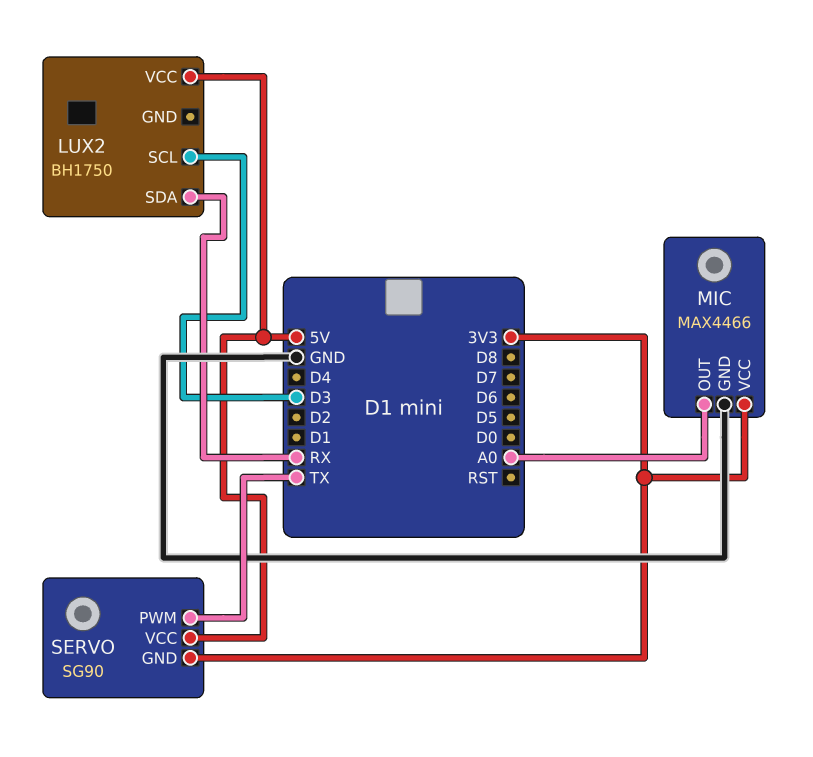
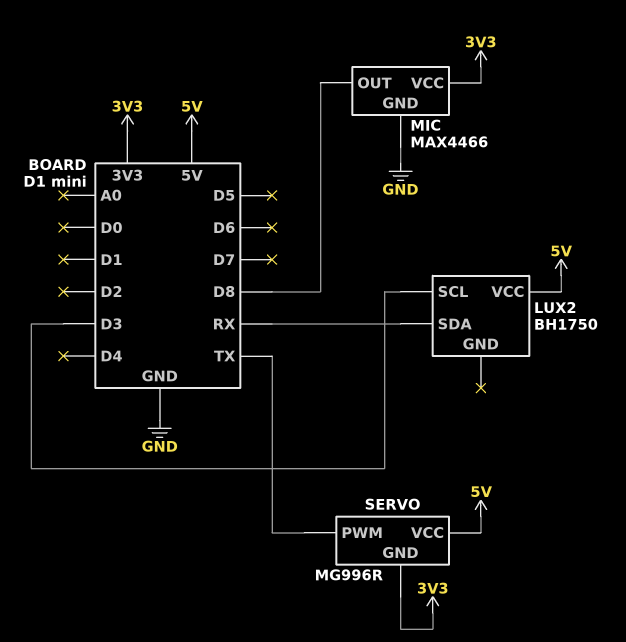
MIC pin OUT: A0 -> D8
SERVO: SG90 -> MG996R

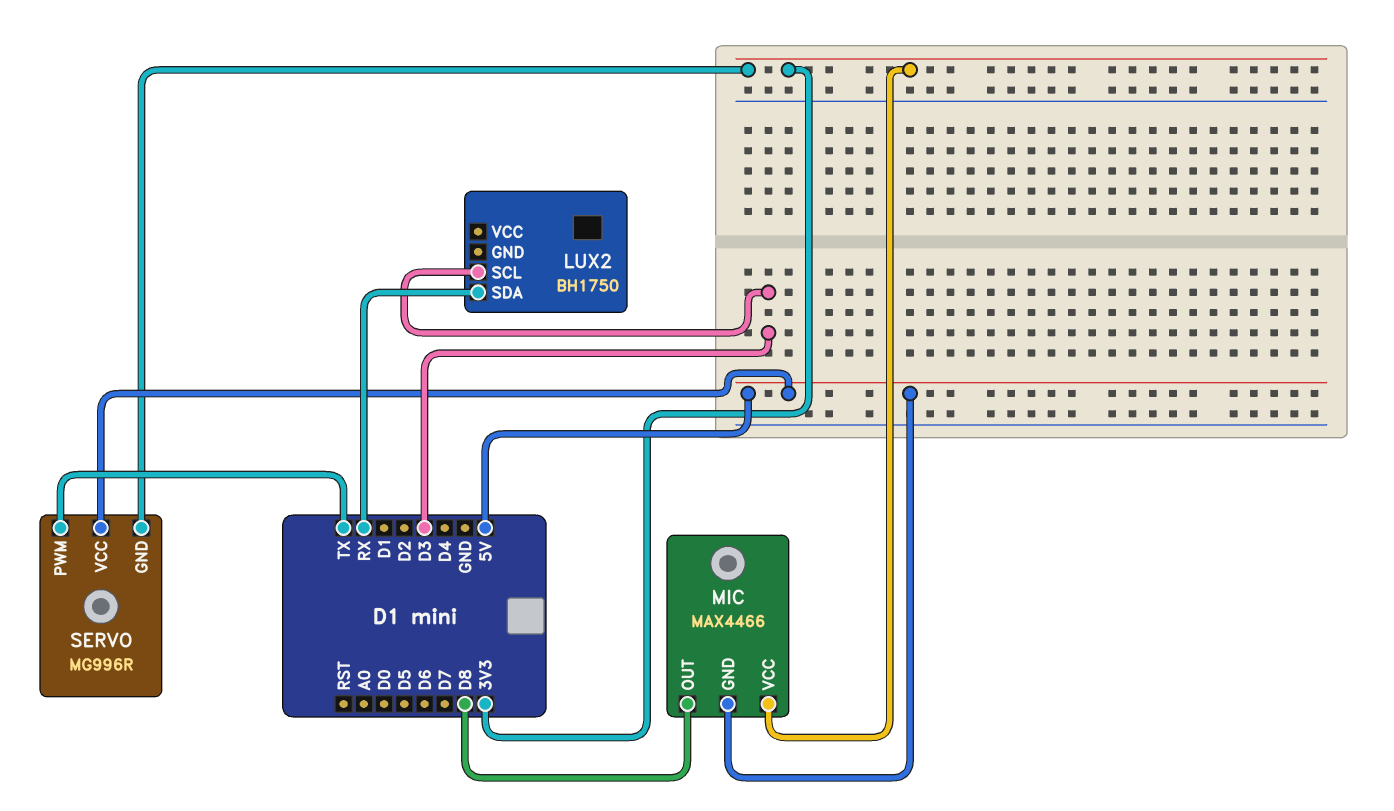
LUX2 pin VCC: 5V -> none
MIC pin GND: GND -> 5V

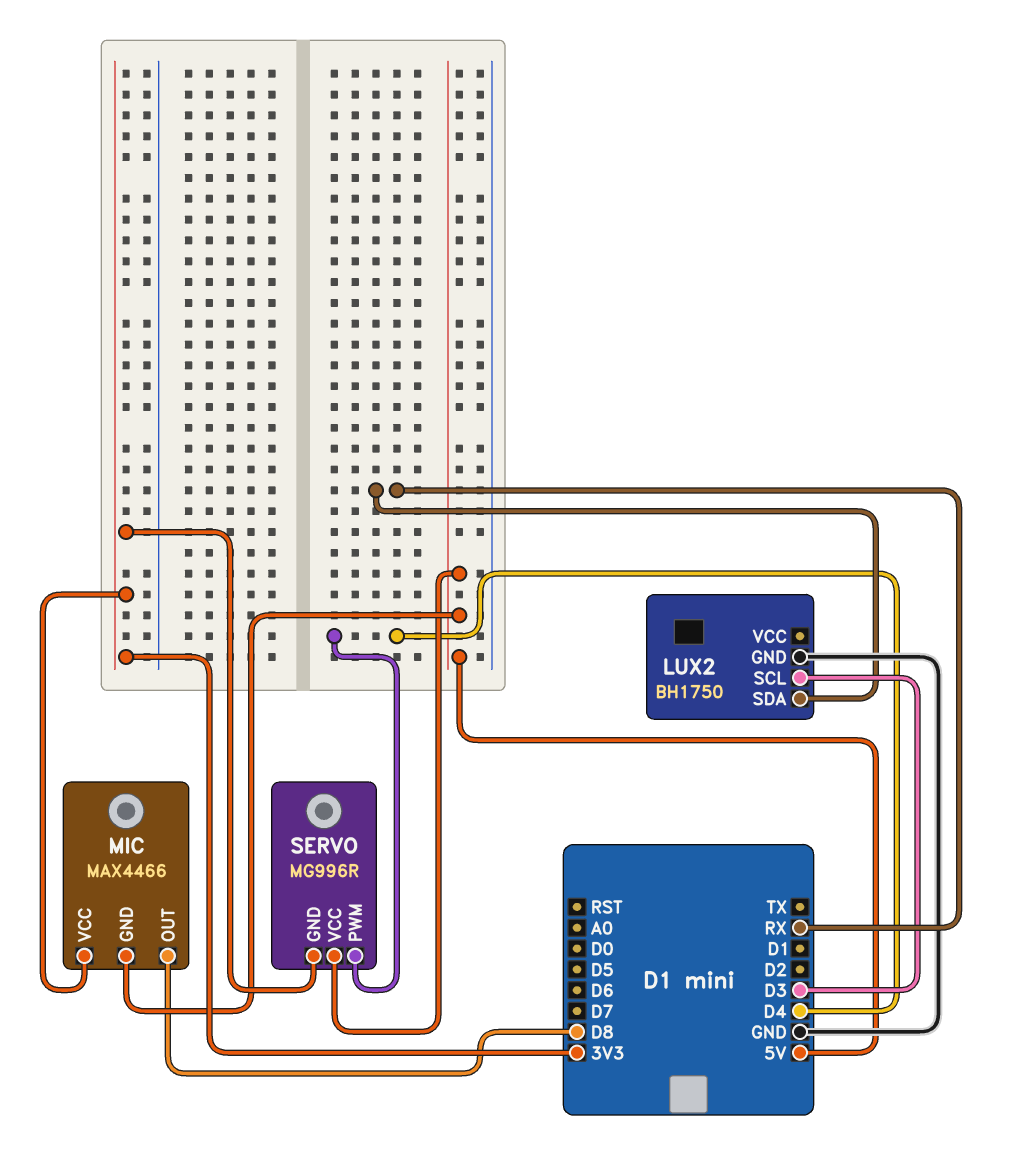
LUX2 pin GND: none -> GND
SERVO pin PWM: TX -> D4

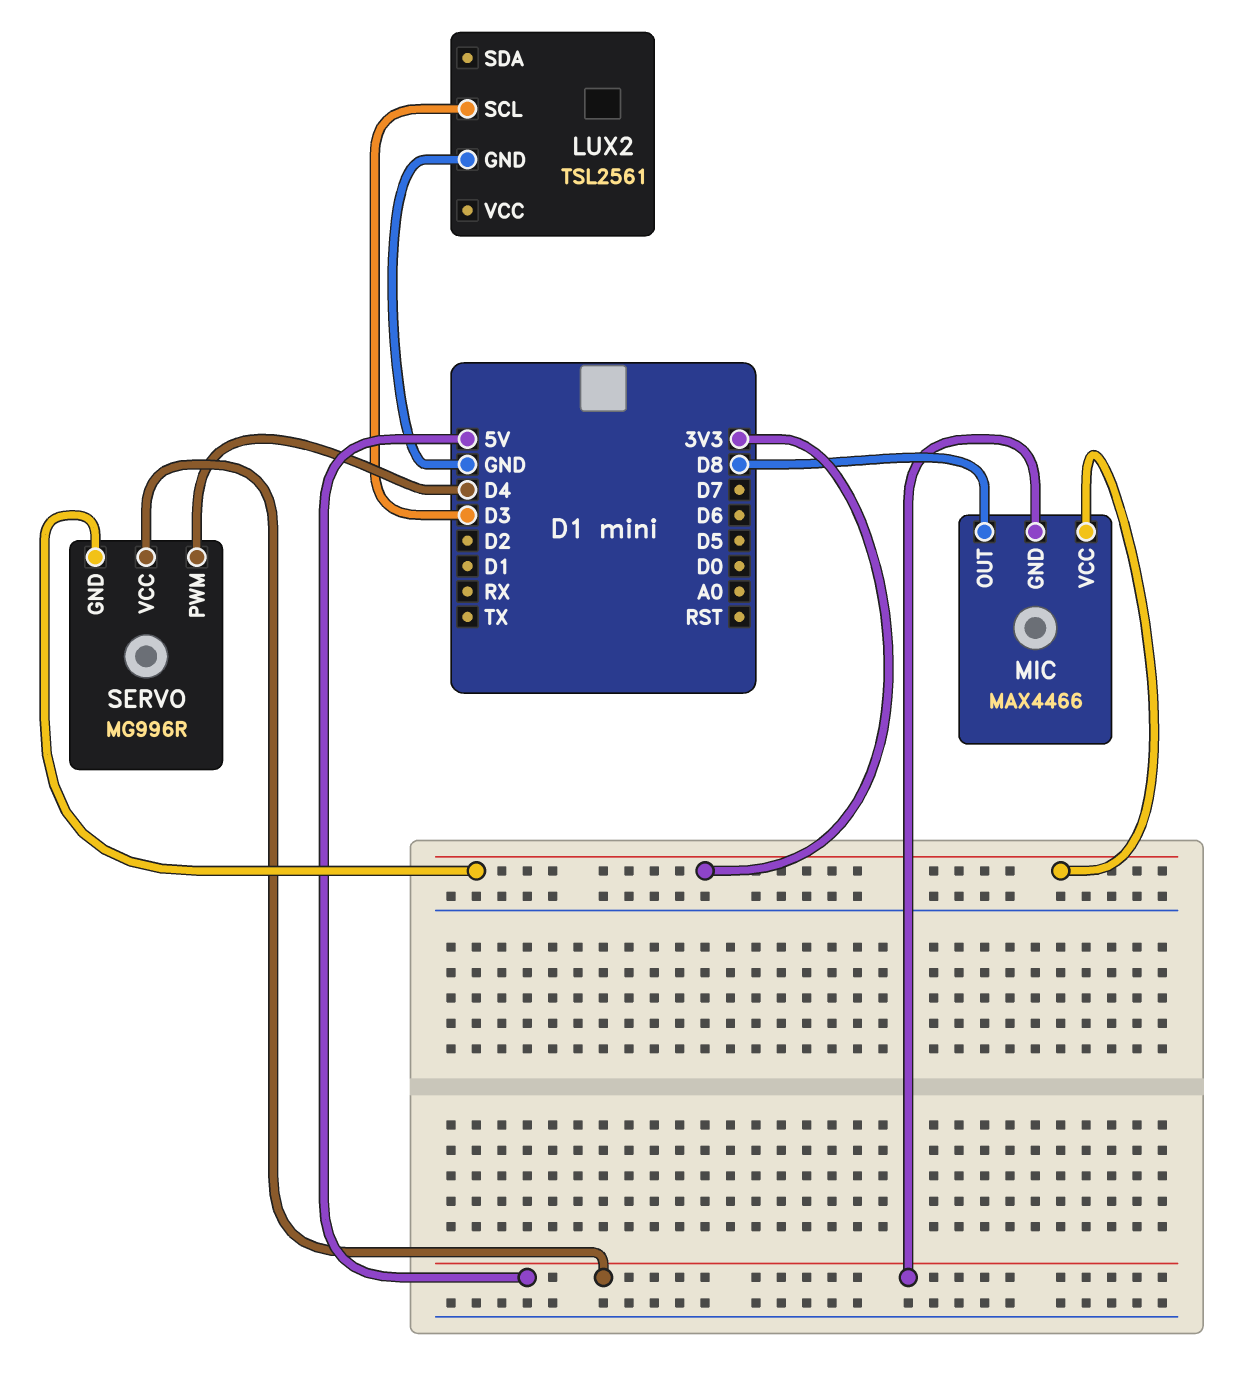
LUX2: BH1750 -> TSL2561
LUX2 pin SDA: RX -> none

